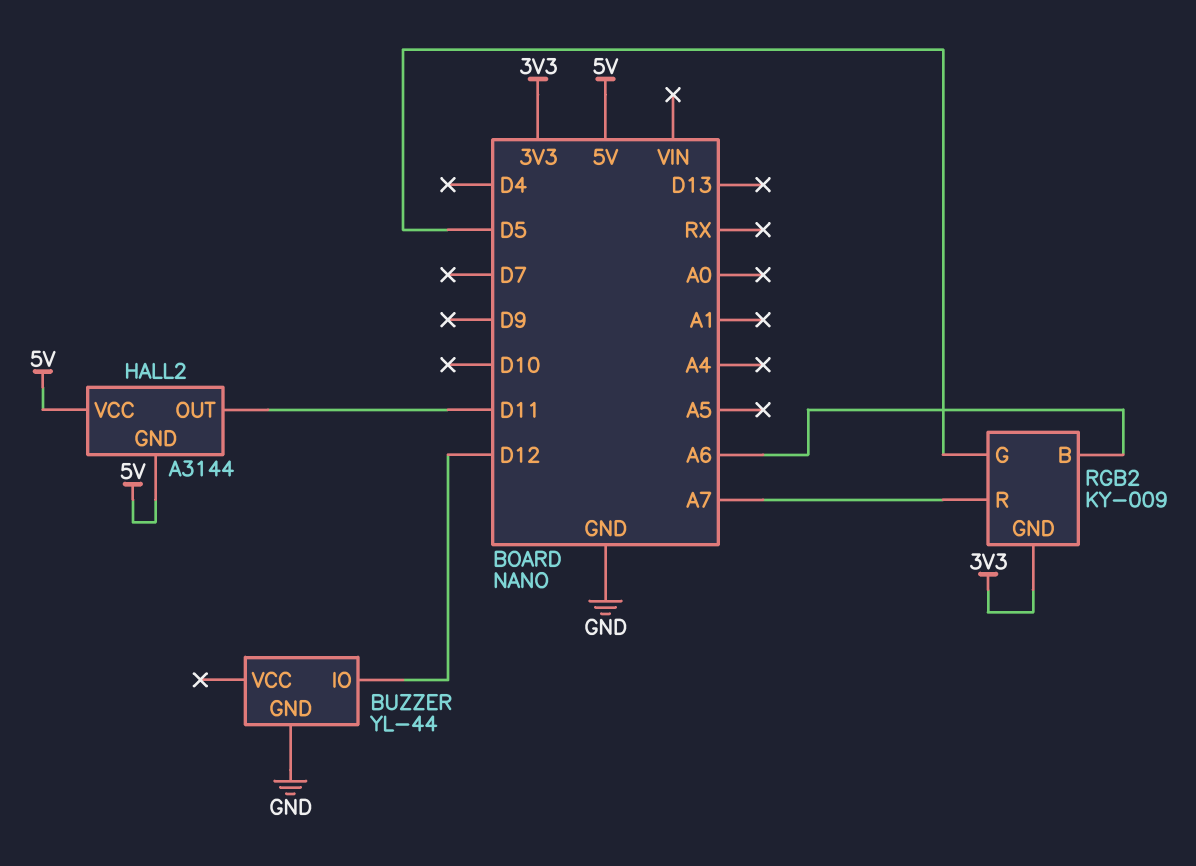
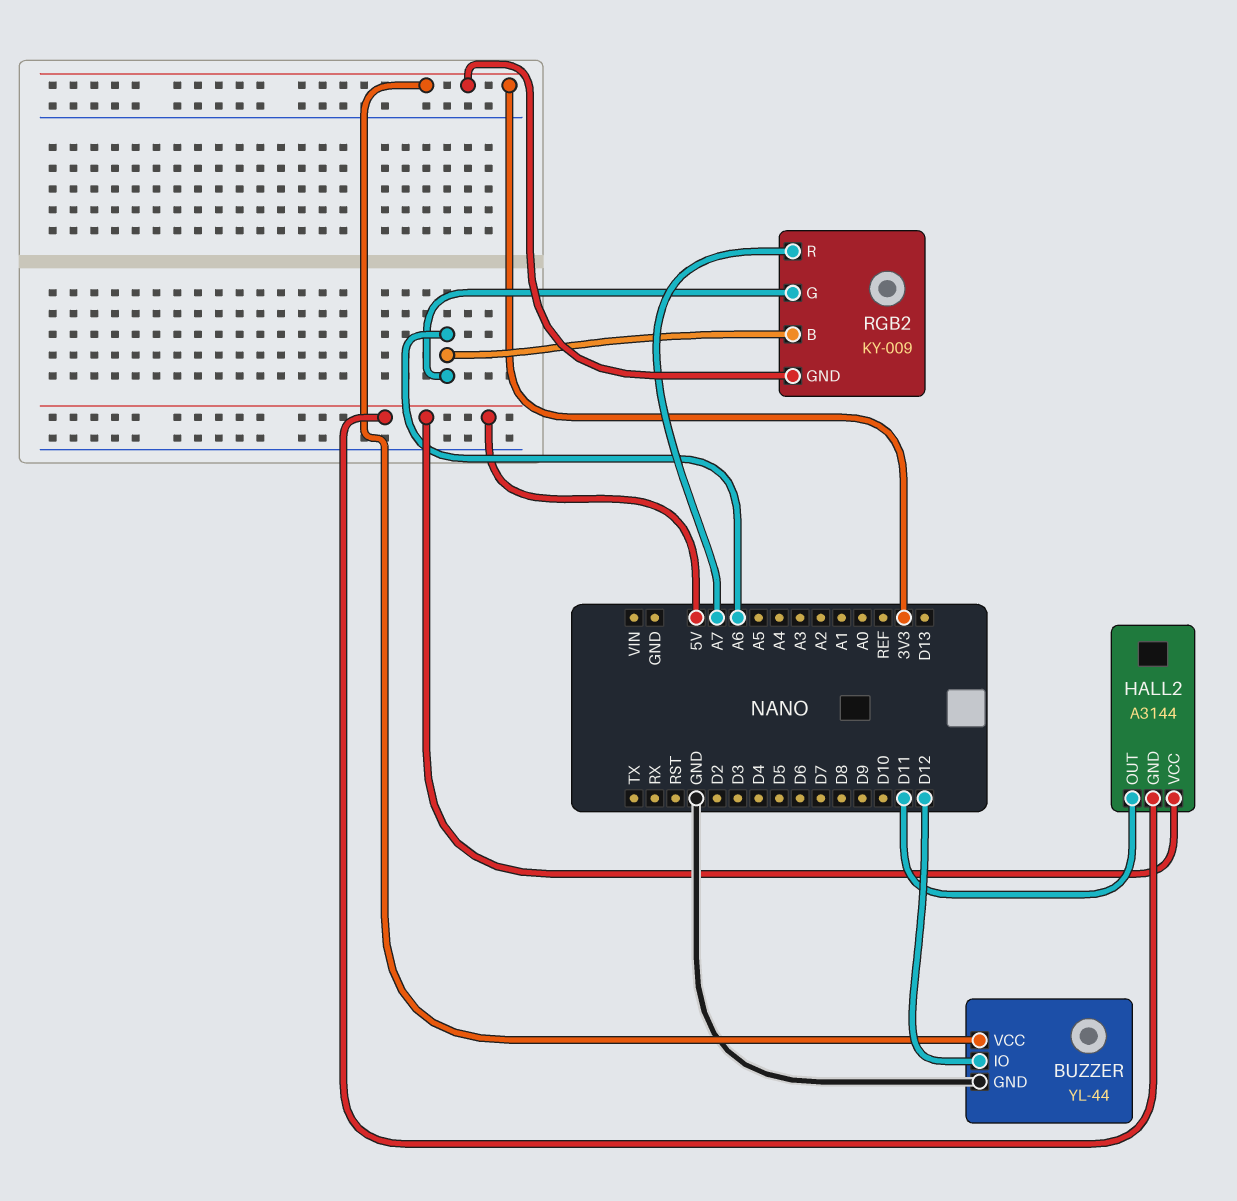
BUZZER pin VCC: none -> 3V3
RGB2 pin G: D5 -> A6

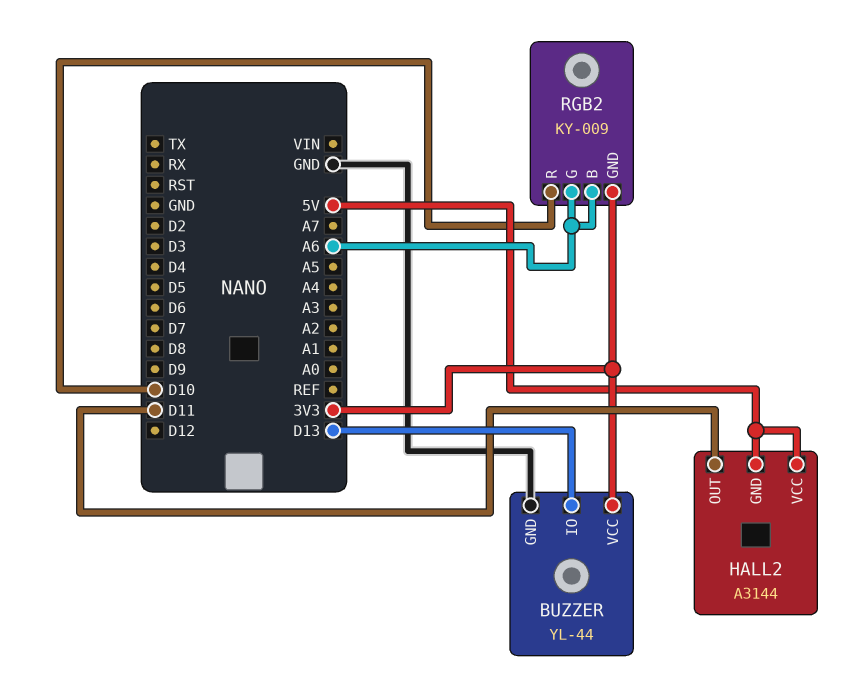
BUZZER pin IO: D12 -> D13
RGB2 pin R: A7 -> D10

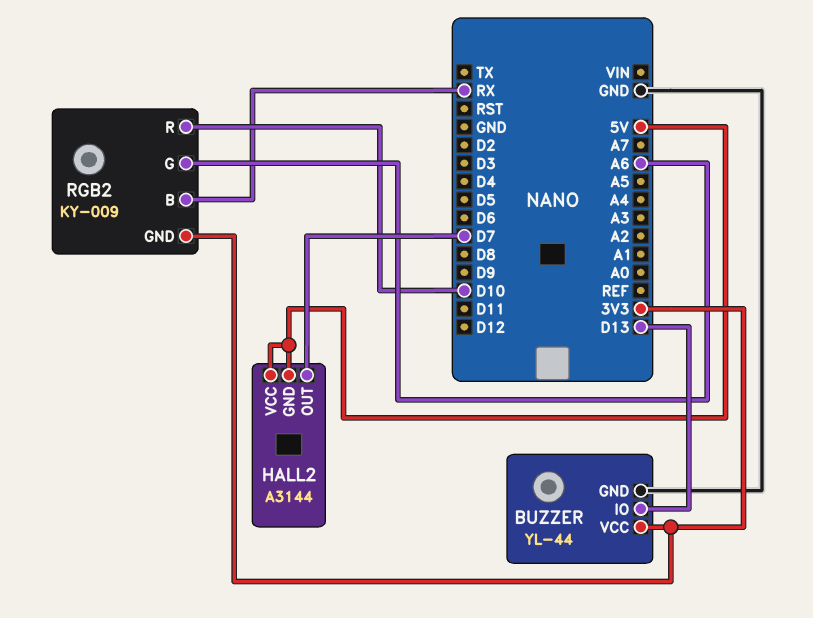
HALL2 pin OUT: D11 -> D7
RGB2 pin B: A6 -> RX

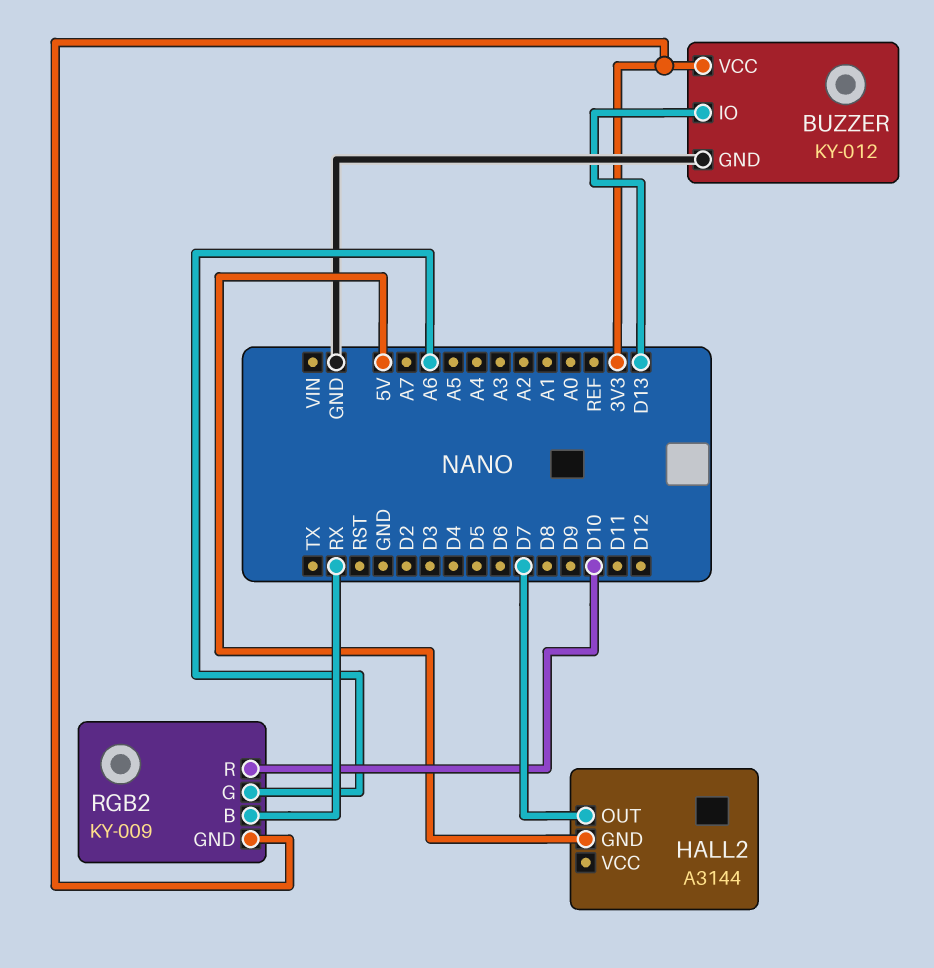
BUZZER: YL-44 -> KY-012
HALL2 pin VCC: 5V -> none

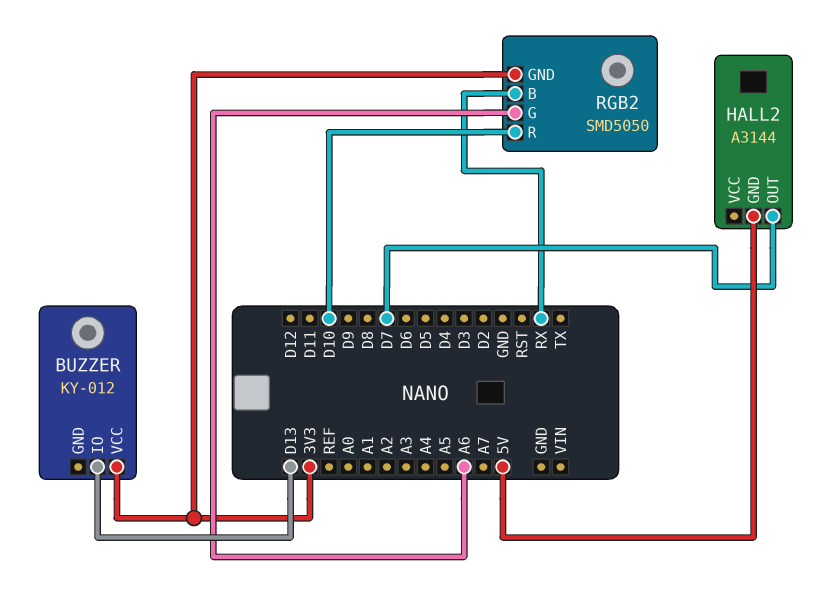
BUZZER pin GND: GND -> none
RGB2: KY-009 -> SMD5050

